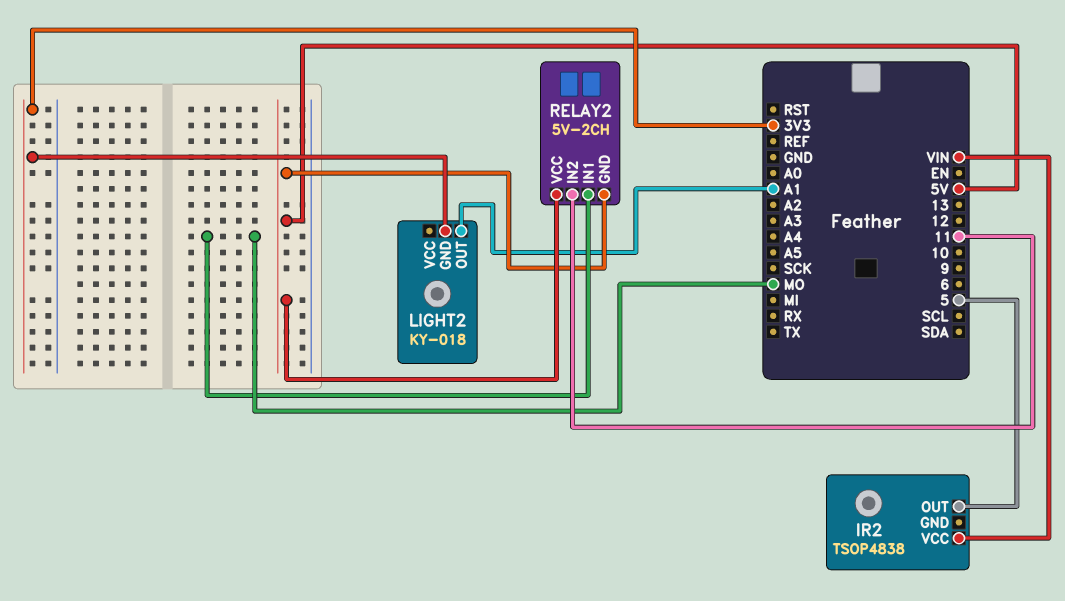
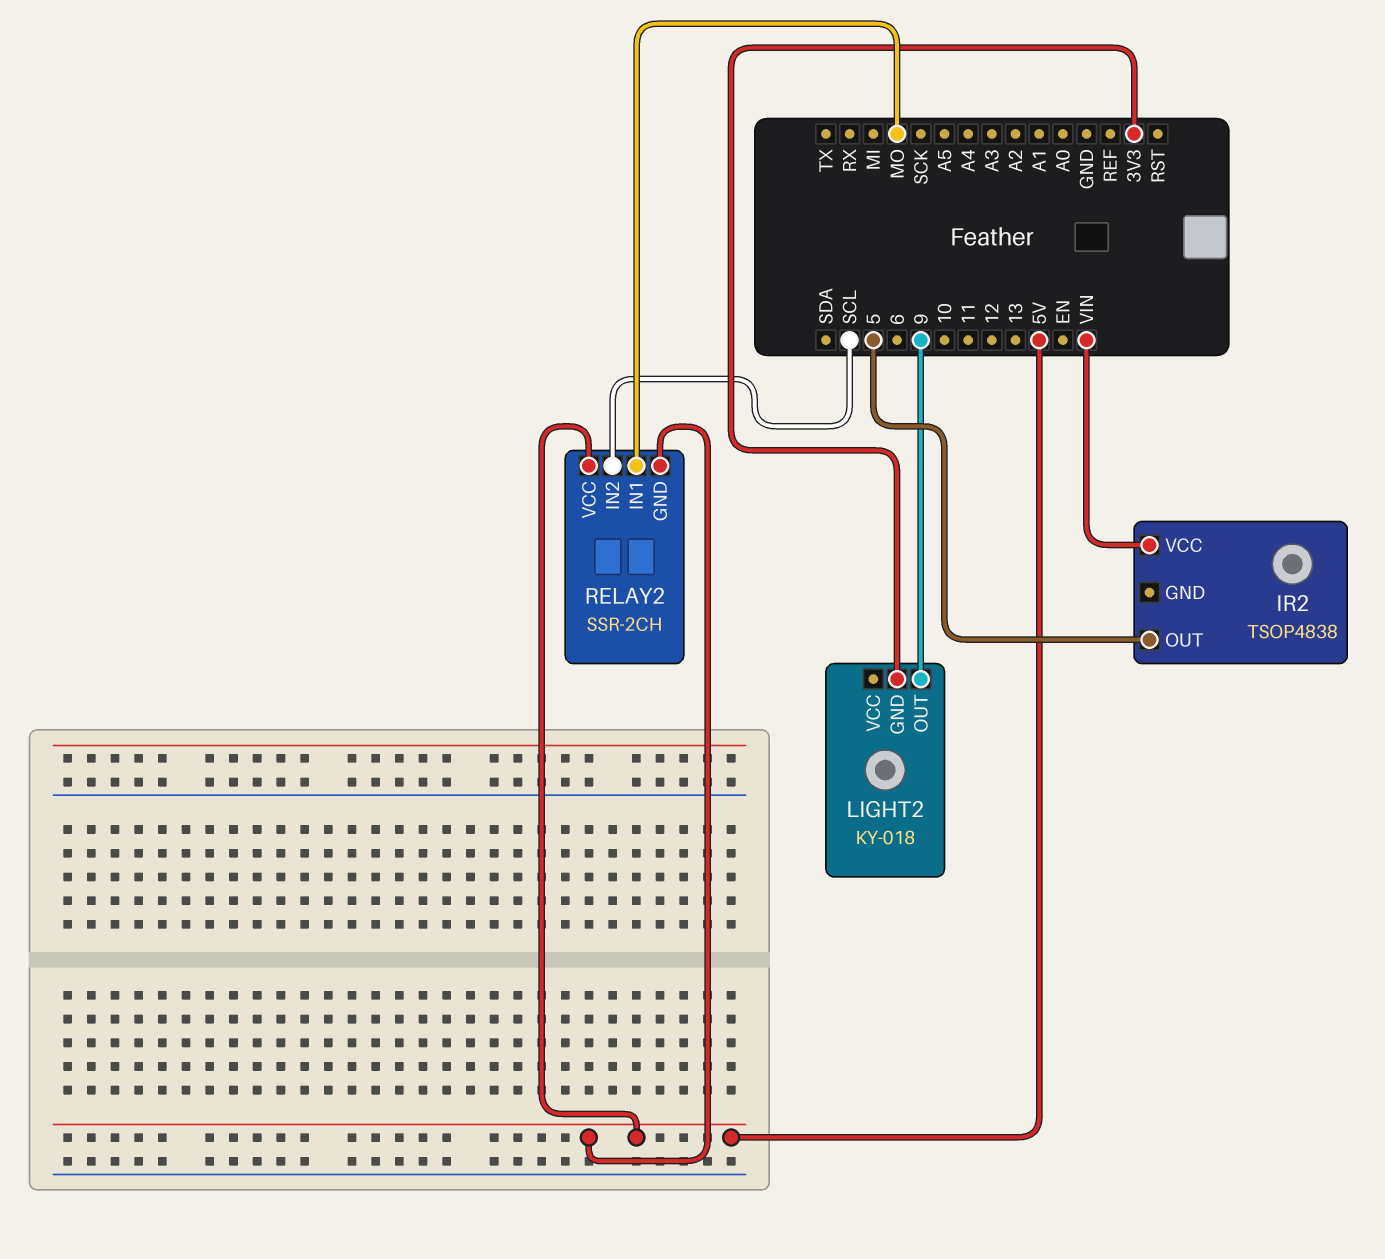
LIGHT2 pin OUT: A1 -> 9
RELAY2: 5V-2CH -> SSR-2CH
RELAY2 pin IN2: 11 -> SCL

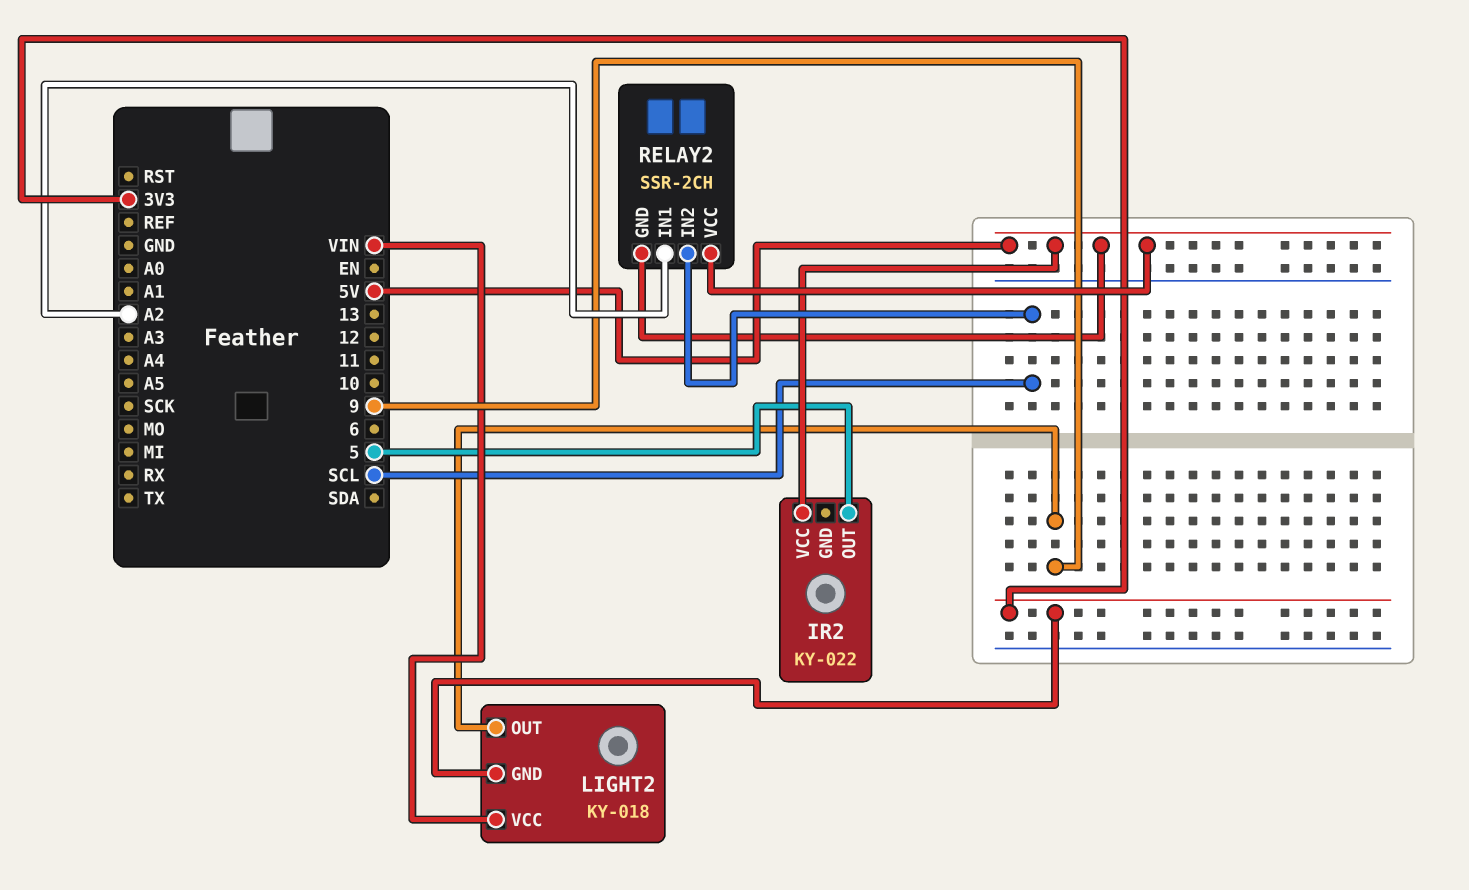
IR2: TSOP4838 -> KY-022
IR2 pin VCC: VIN -> 5V
LIGHT2 pin VCC: none -> VIN
RELAY2 pin IN1: MO -> A2

